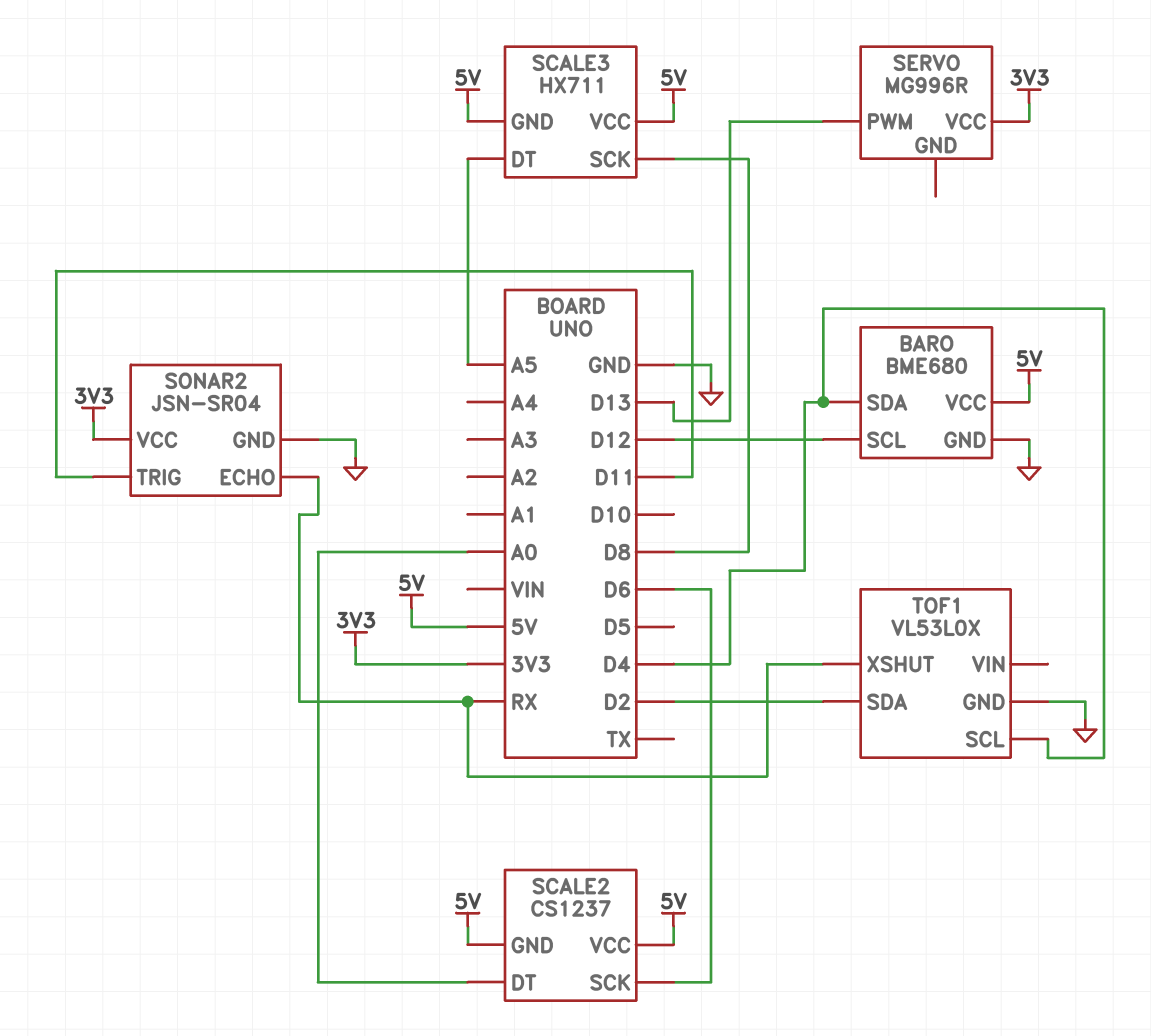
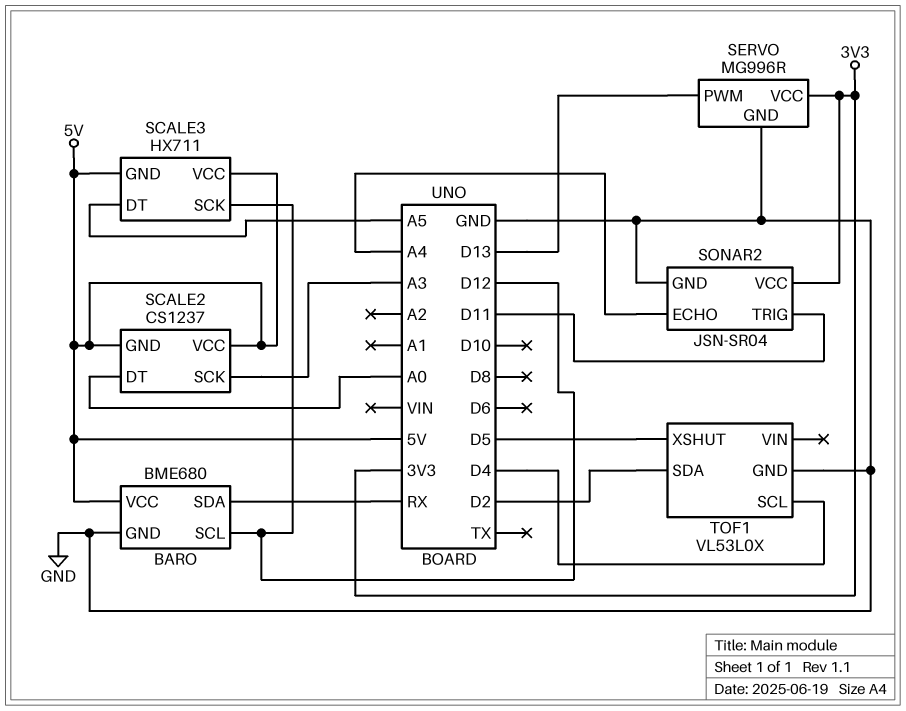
BARO pin SDA: D4 -> RX
SCALE2 pin SCK: D6 -> A3
SCALE3 pin SCK: D8 -> D12
SERVO pin GND: none -> GND
SONAR2 pin ECHO: RX -> A4
TOF1 pin XSHUT: RX -> D5

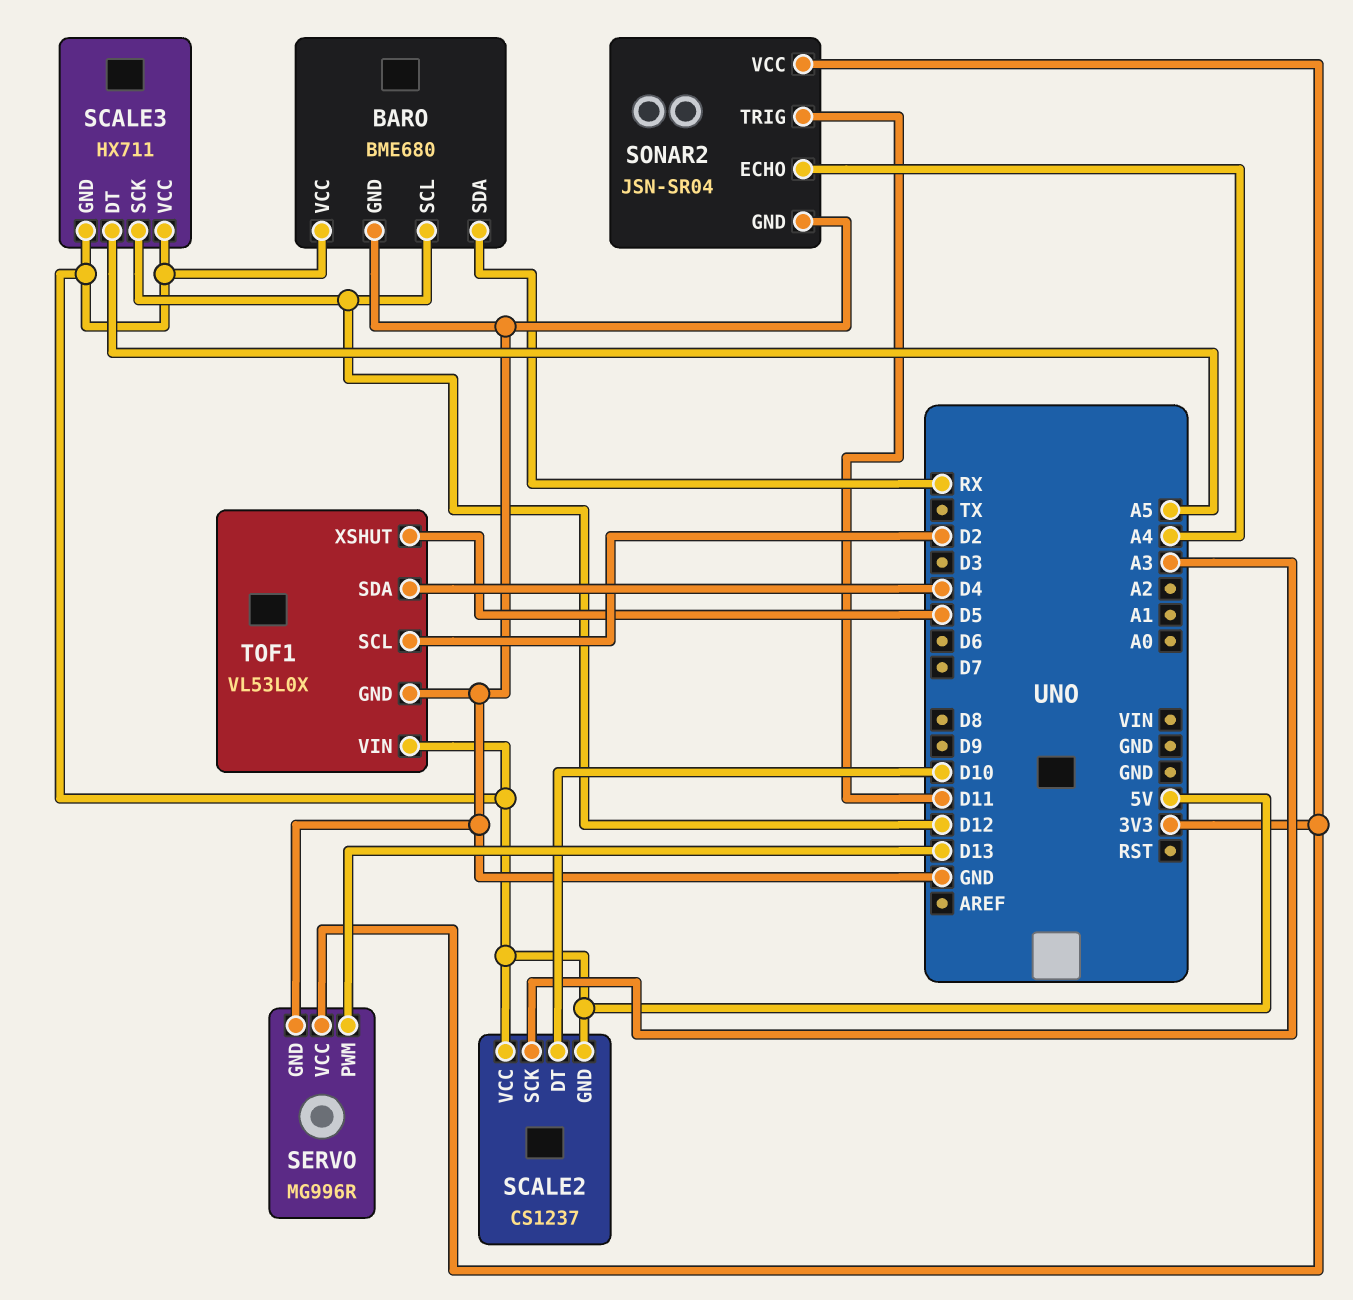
SCALE2 pin DT: A0 -> D10
TOF1 pin SCL: D4 -> D2
TOF1 pin SDA: D2 -> D4
TOF1 pin VIN: none -> 5V

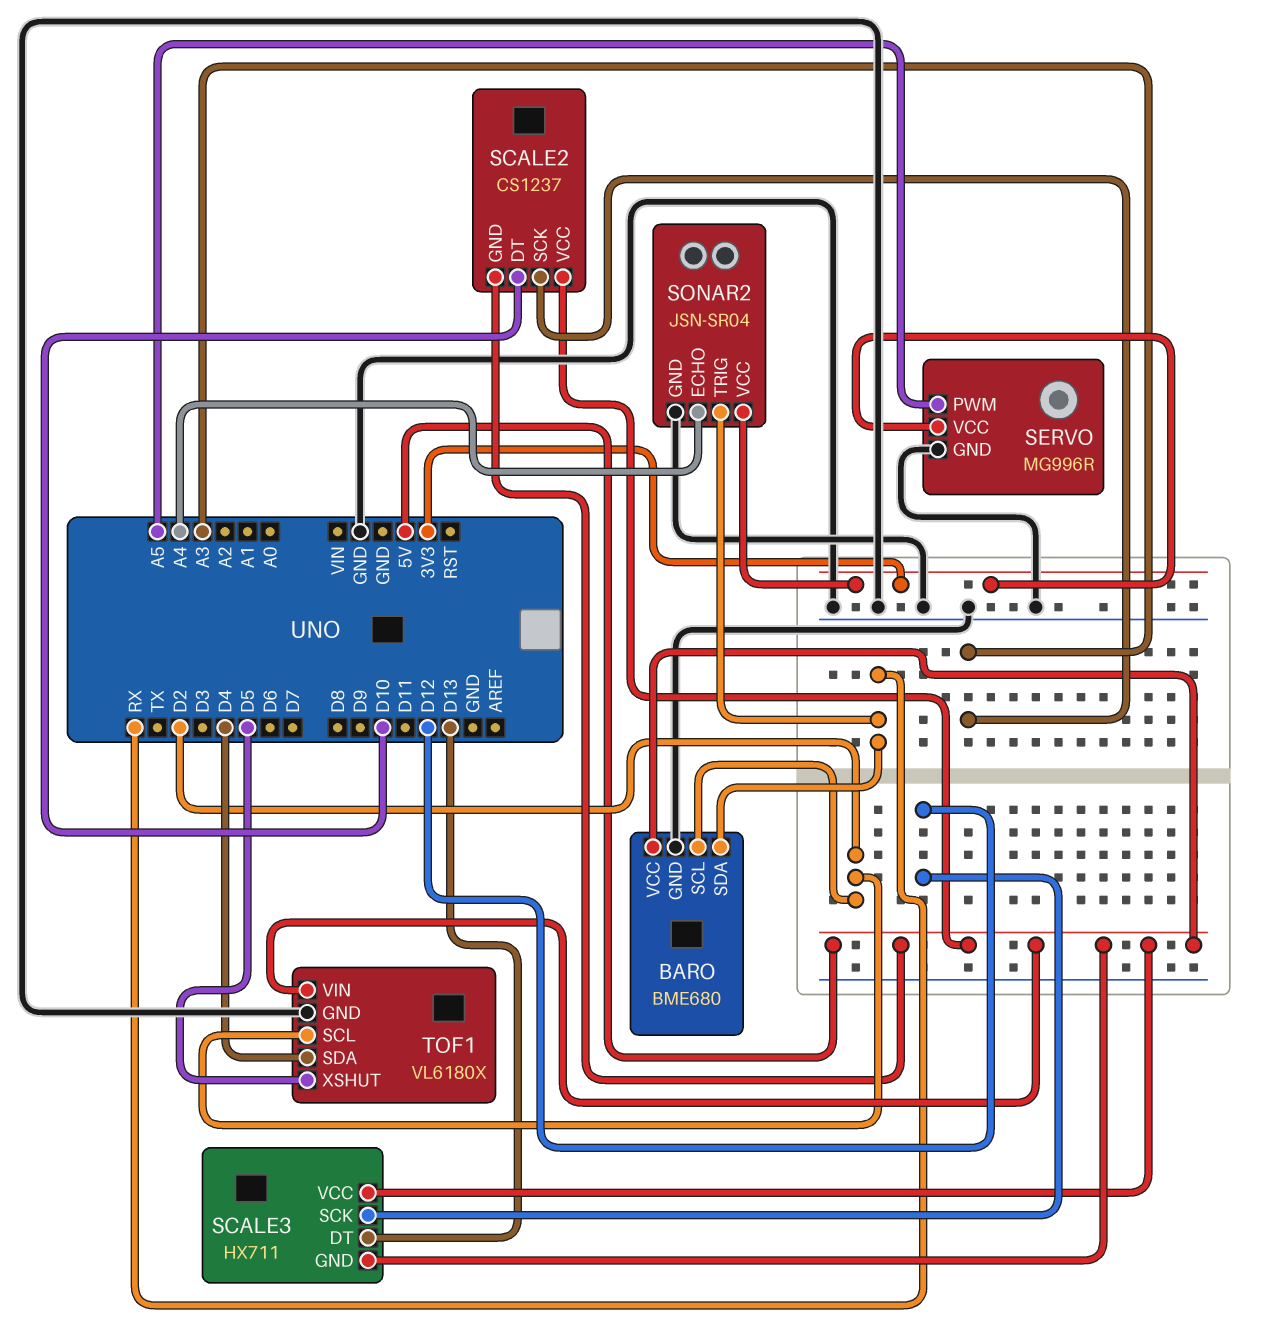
BARO pin SCL: D12 -> D2
SCALE3 pin DT: A5 -> D13
SERVO pin PWM: D13 -> A5
SONAR2 pin TRIG: D11 -> RX
TOF1: VL53L0X -> VL6180X

